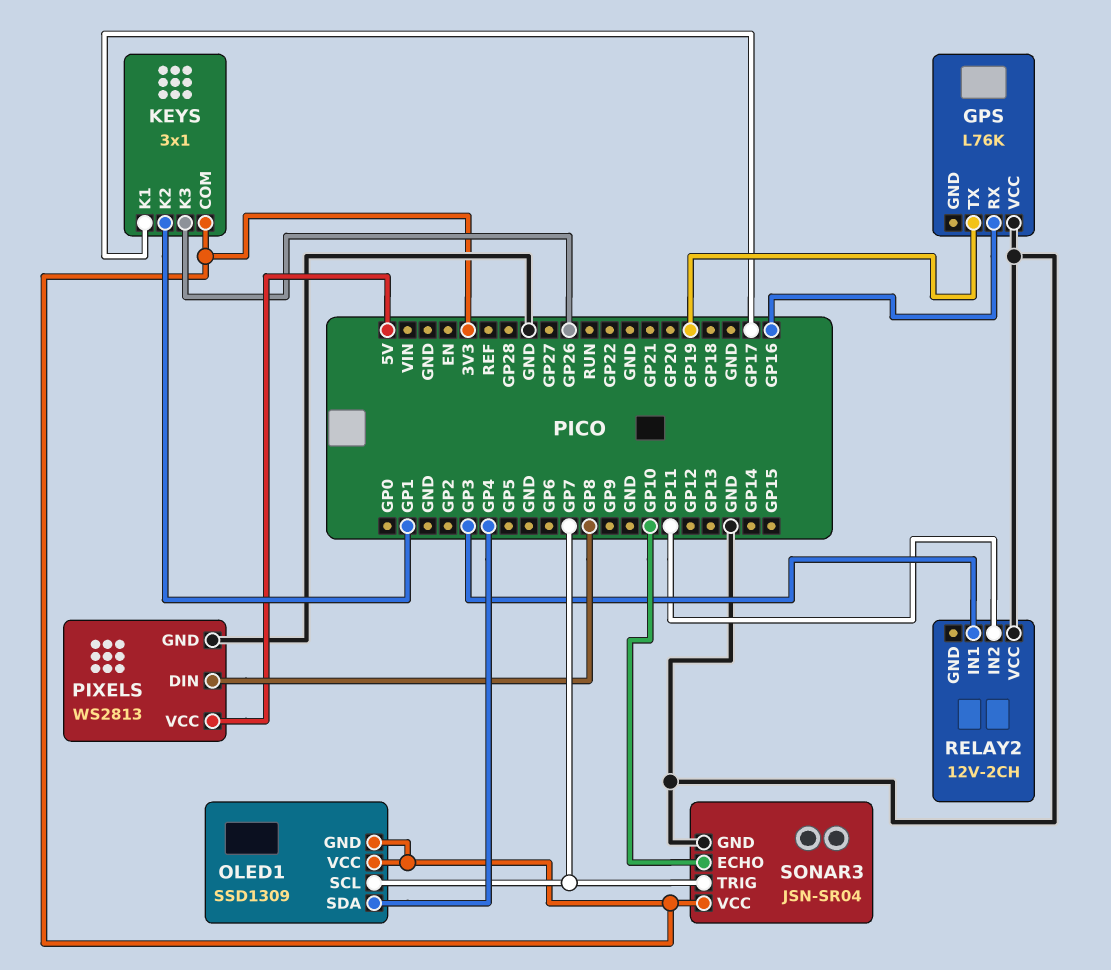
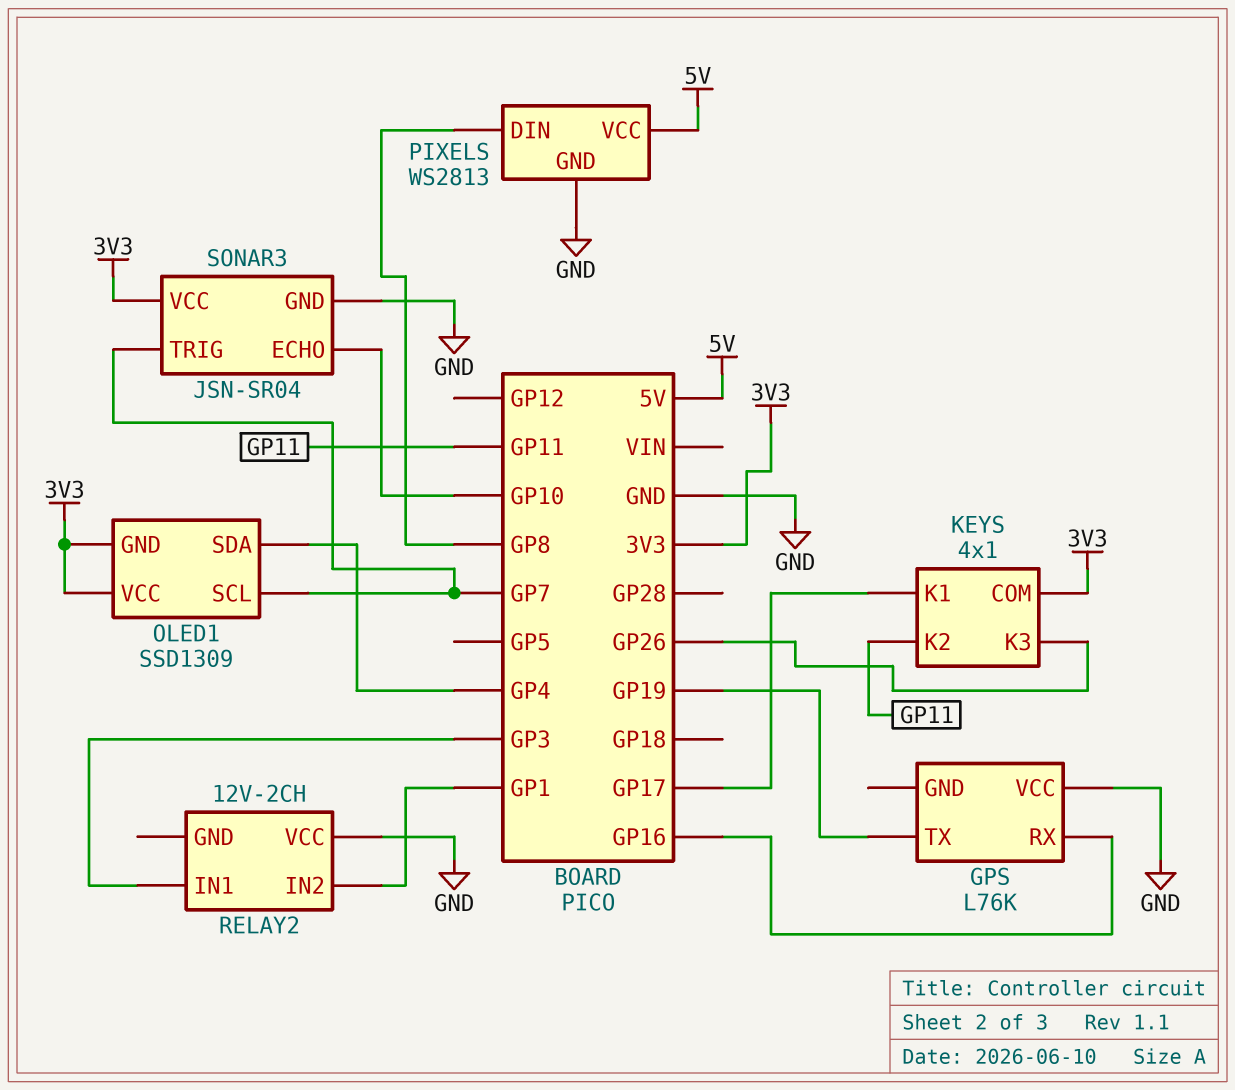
KEYS: 3x1 -> 4x1
KEYS pin K2: GP1 -> GP11
RELAY2 pin IN2: GP11 -> GP1

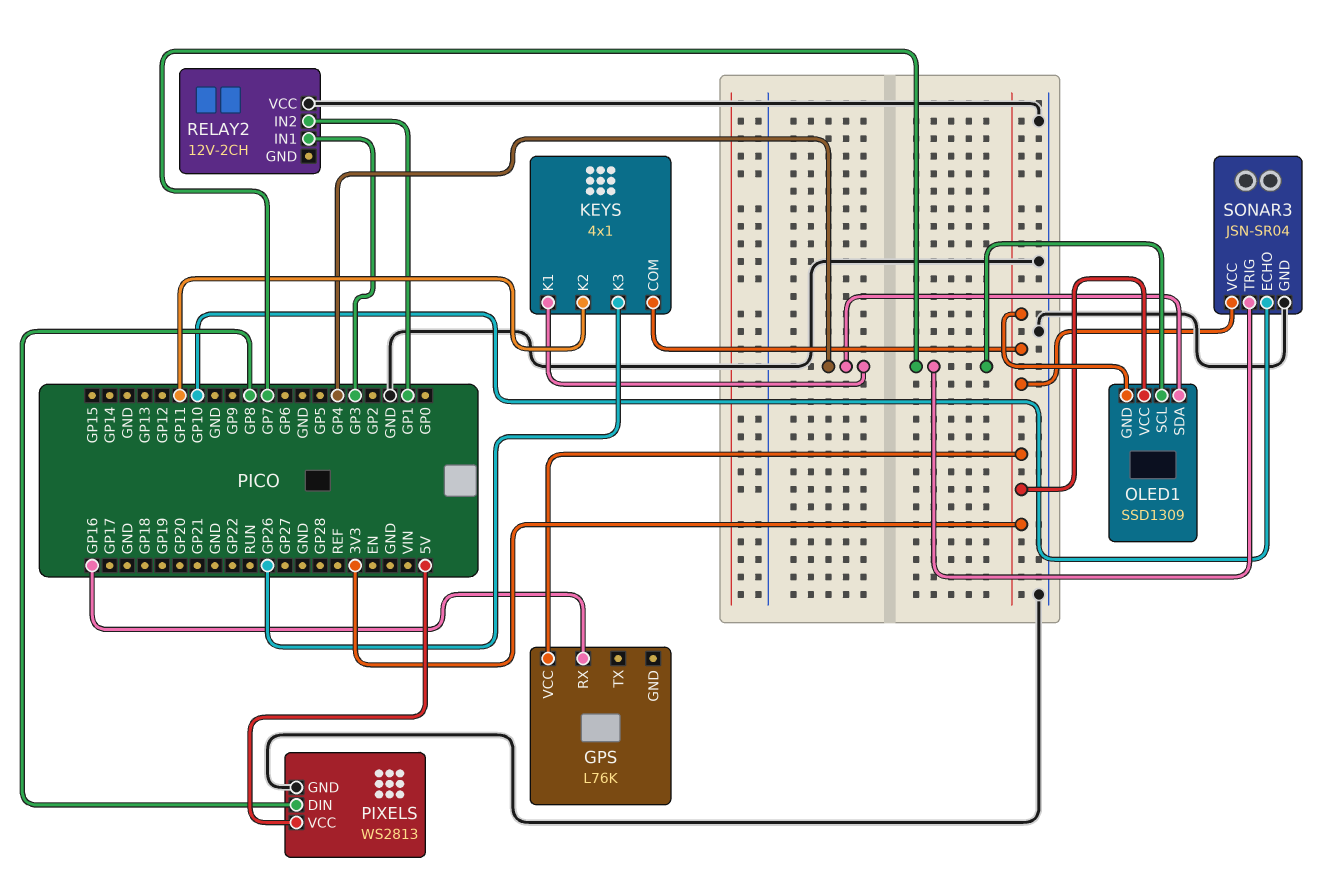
GPS pin TX: GP19 -> none
GPS pin VCC: GND -> 3V3
KEYS pin K1: GP17 -> GP4

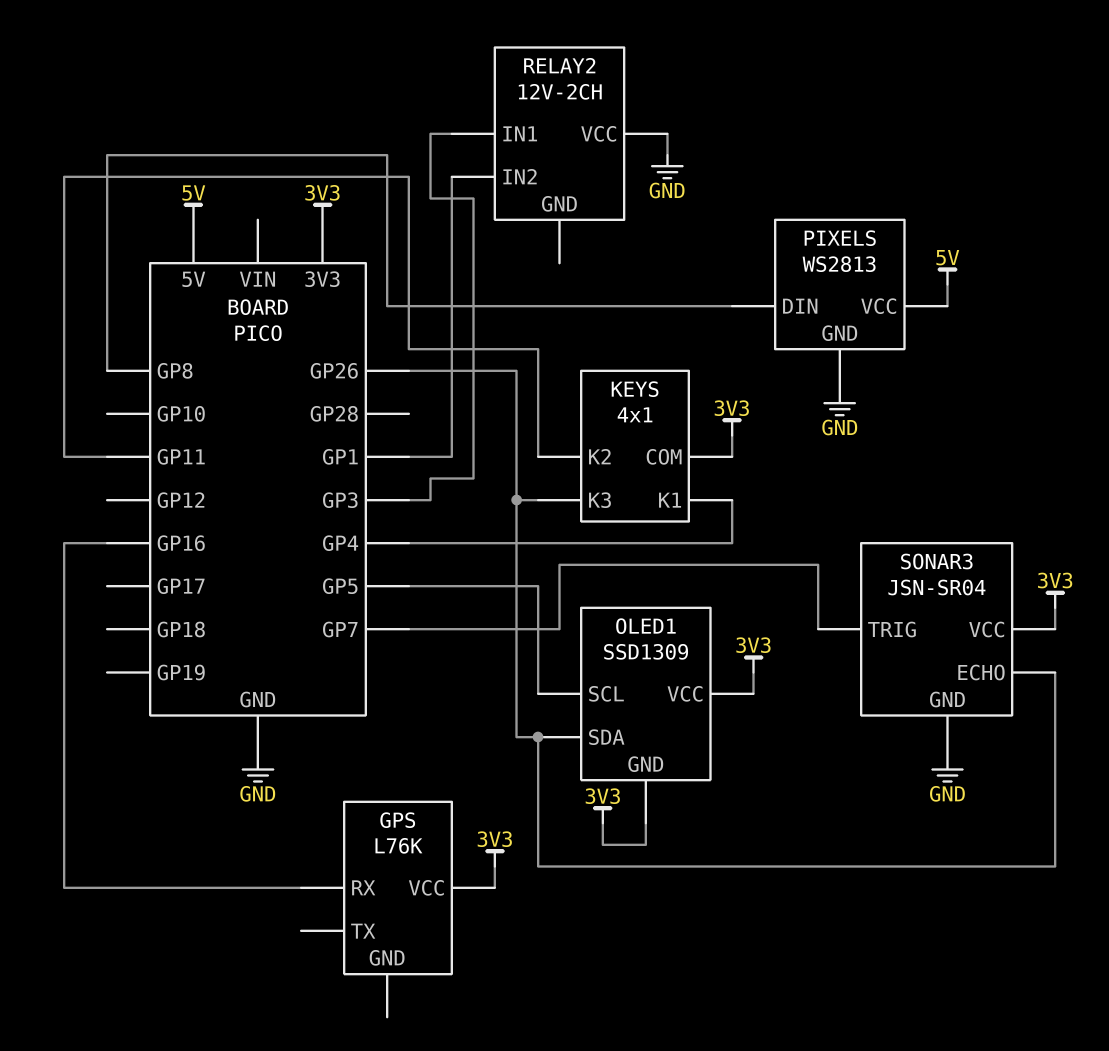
OLED1 pin SCL: GP7 -> GP5
OLED1 pin SDA: GP4 -> GP26
SONAR3 pin ECHO: GP10 -> GP26

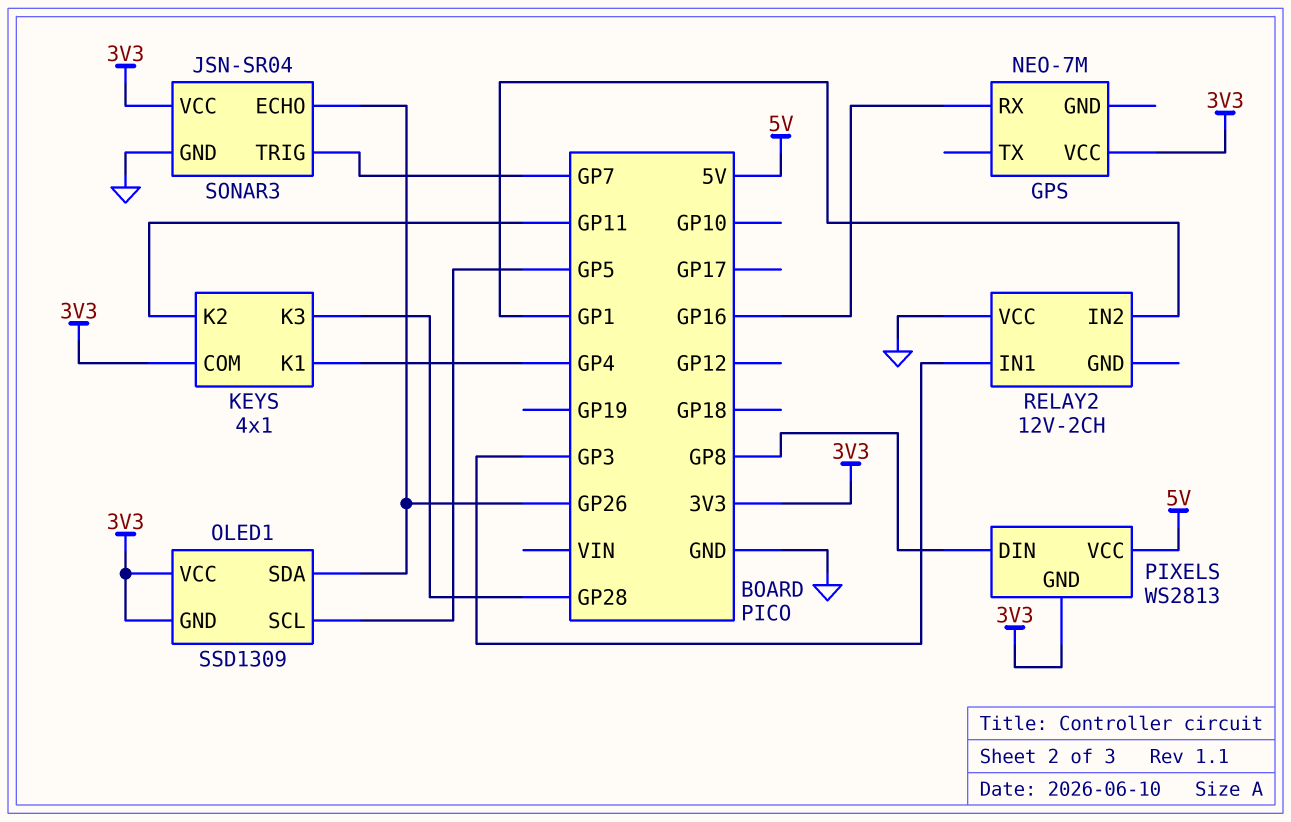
GPS: L76K -> NEO-7M
KEYS pin K3: GP26 -> GP28
PIXELS pin GND: GND -> 3V3

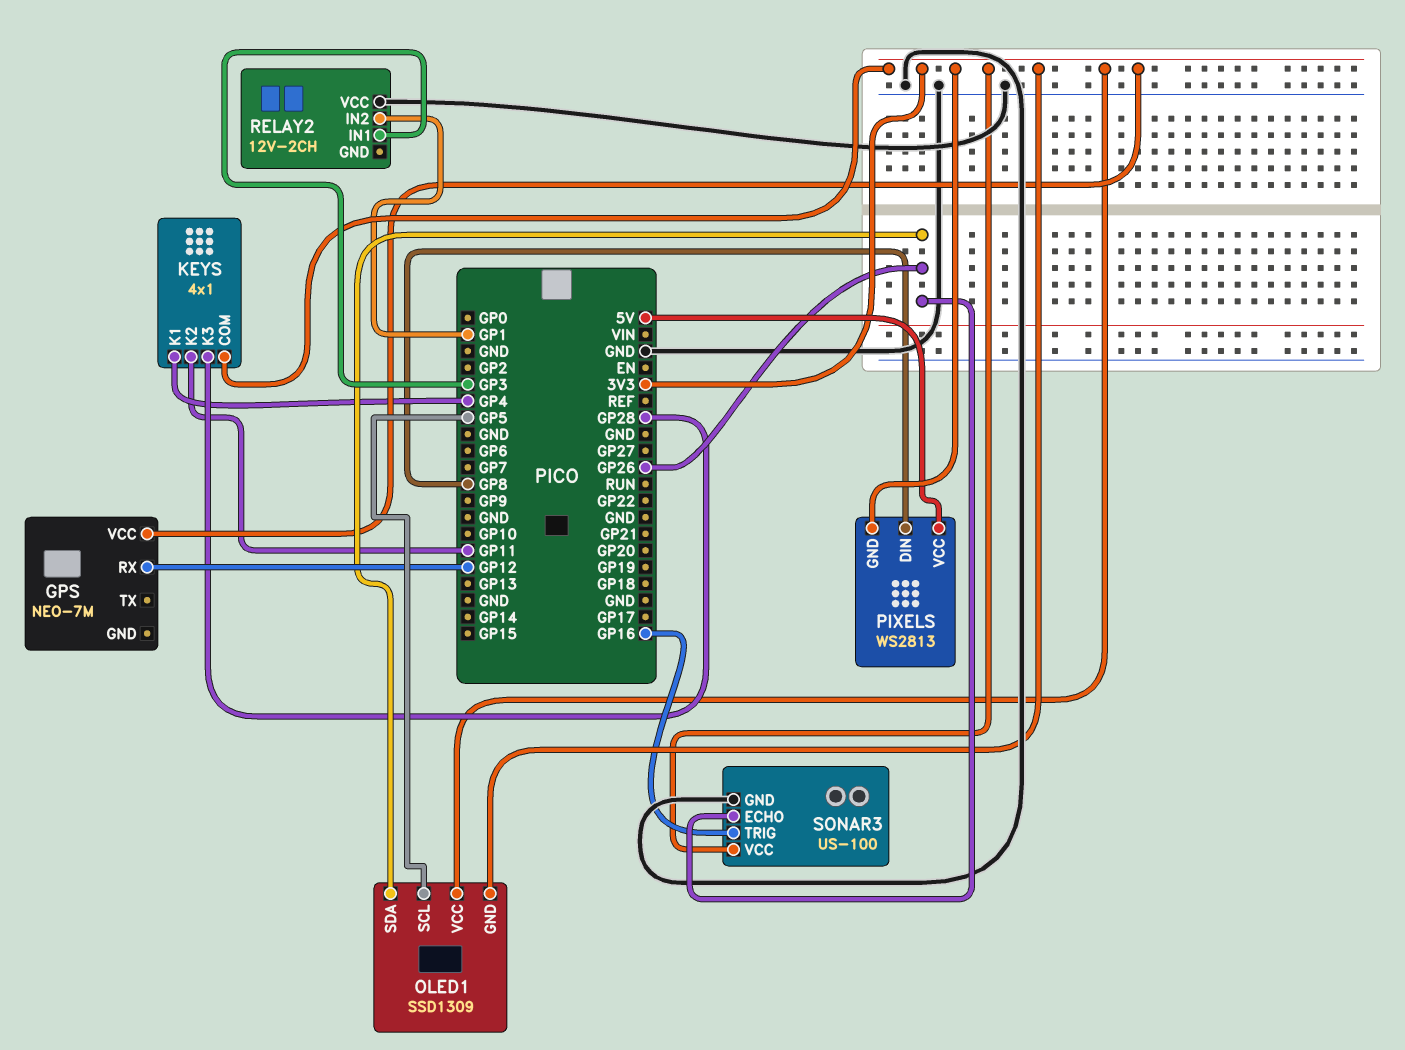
GPS pin RX: GP16 -> GP12
SONAR3: JSN-SR04 -> US-100
SONAR3 pin TRIG: GP7 -> GP16

